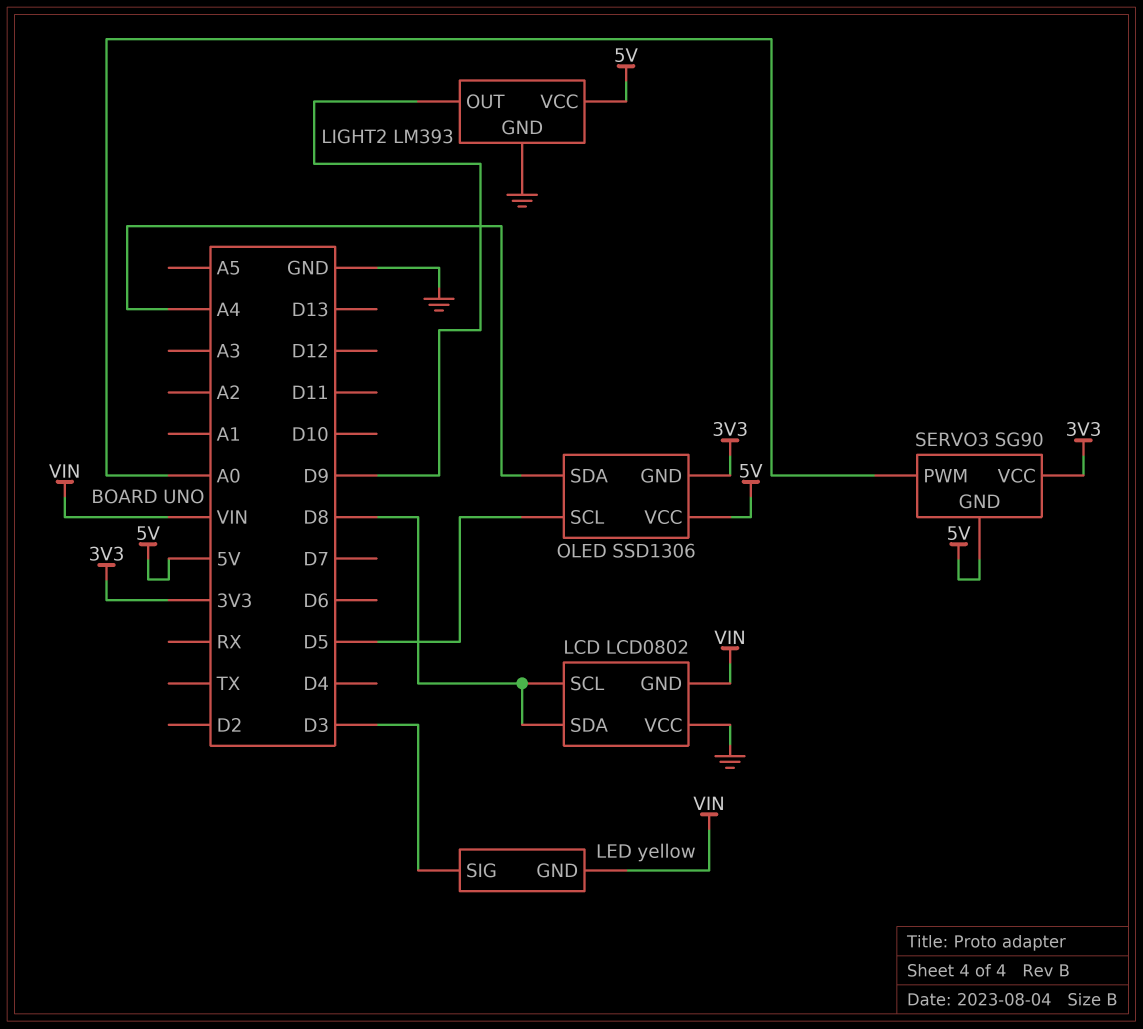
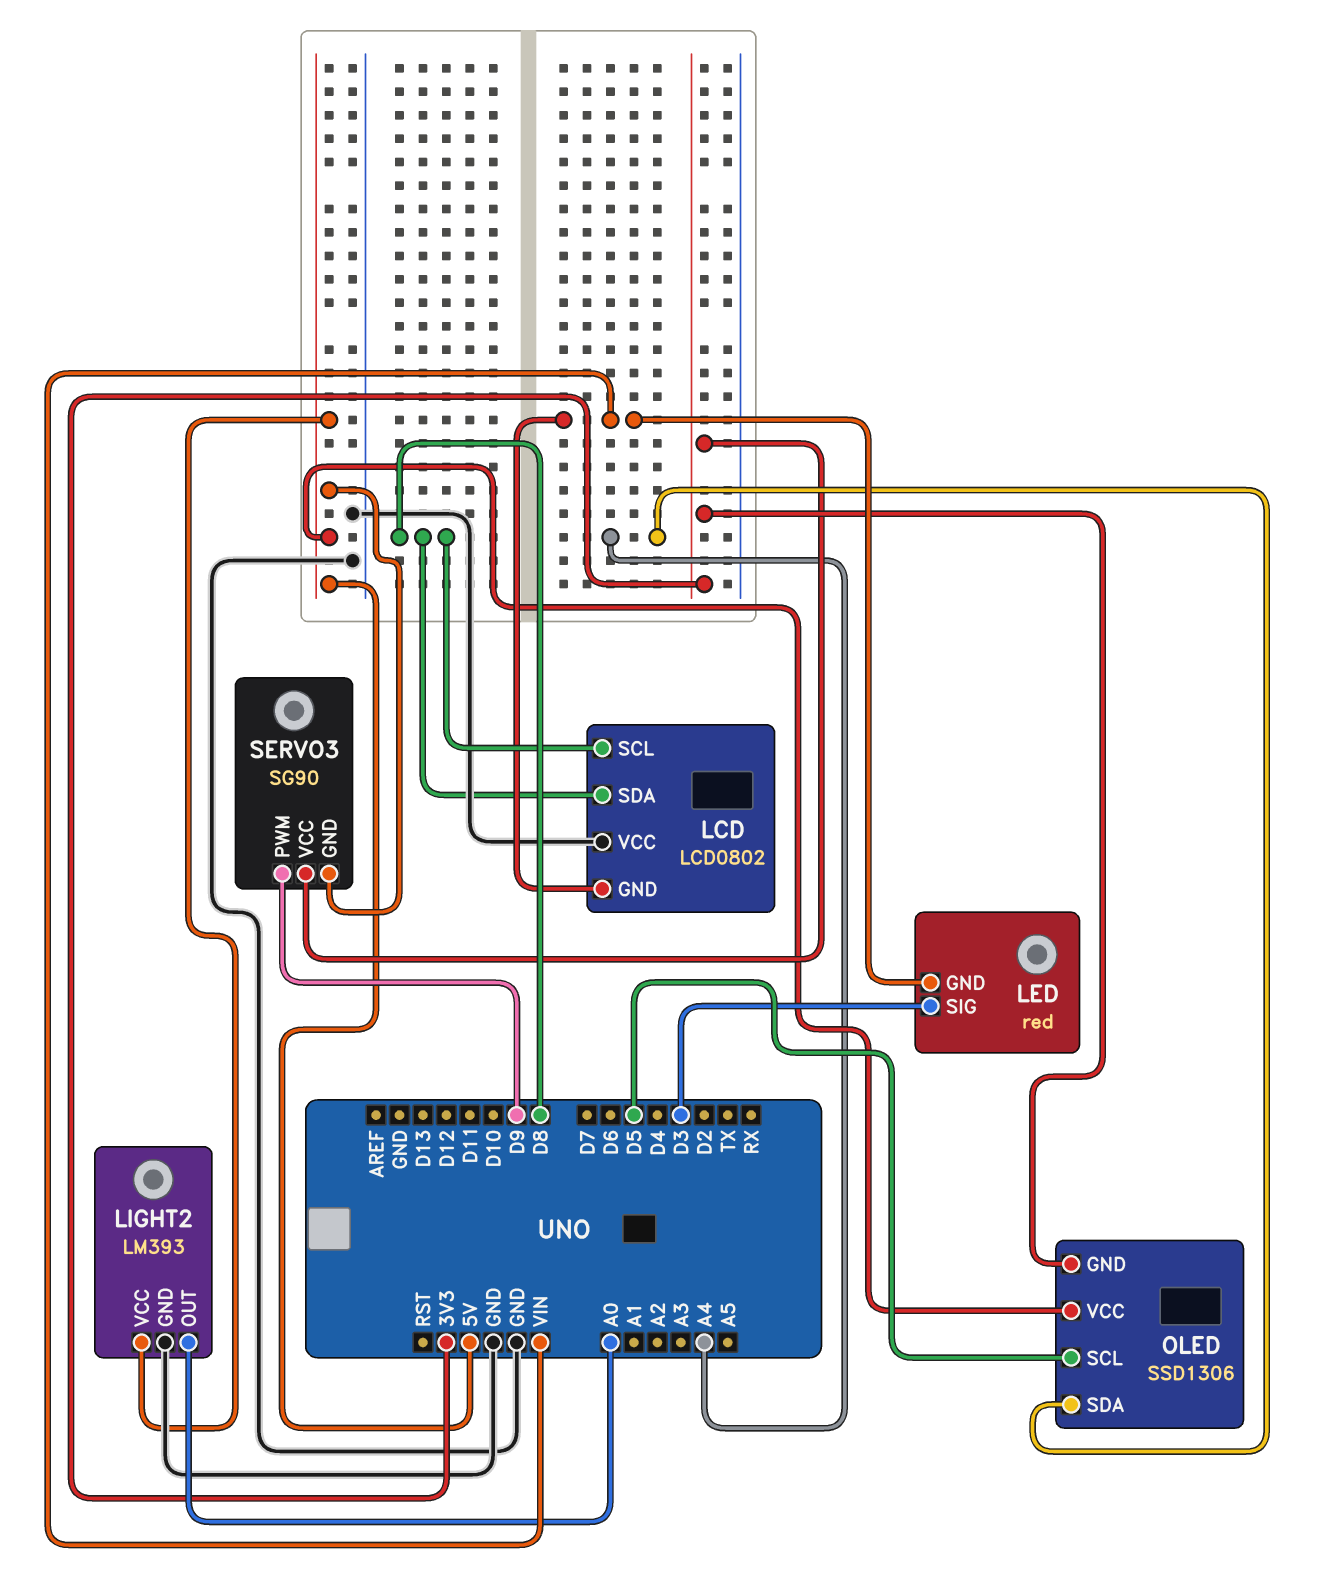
LED: yellow -> red
LIGHT2 pin OUT: D9 -> A0
SERVO3 pin PWM: A0 -> D9

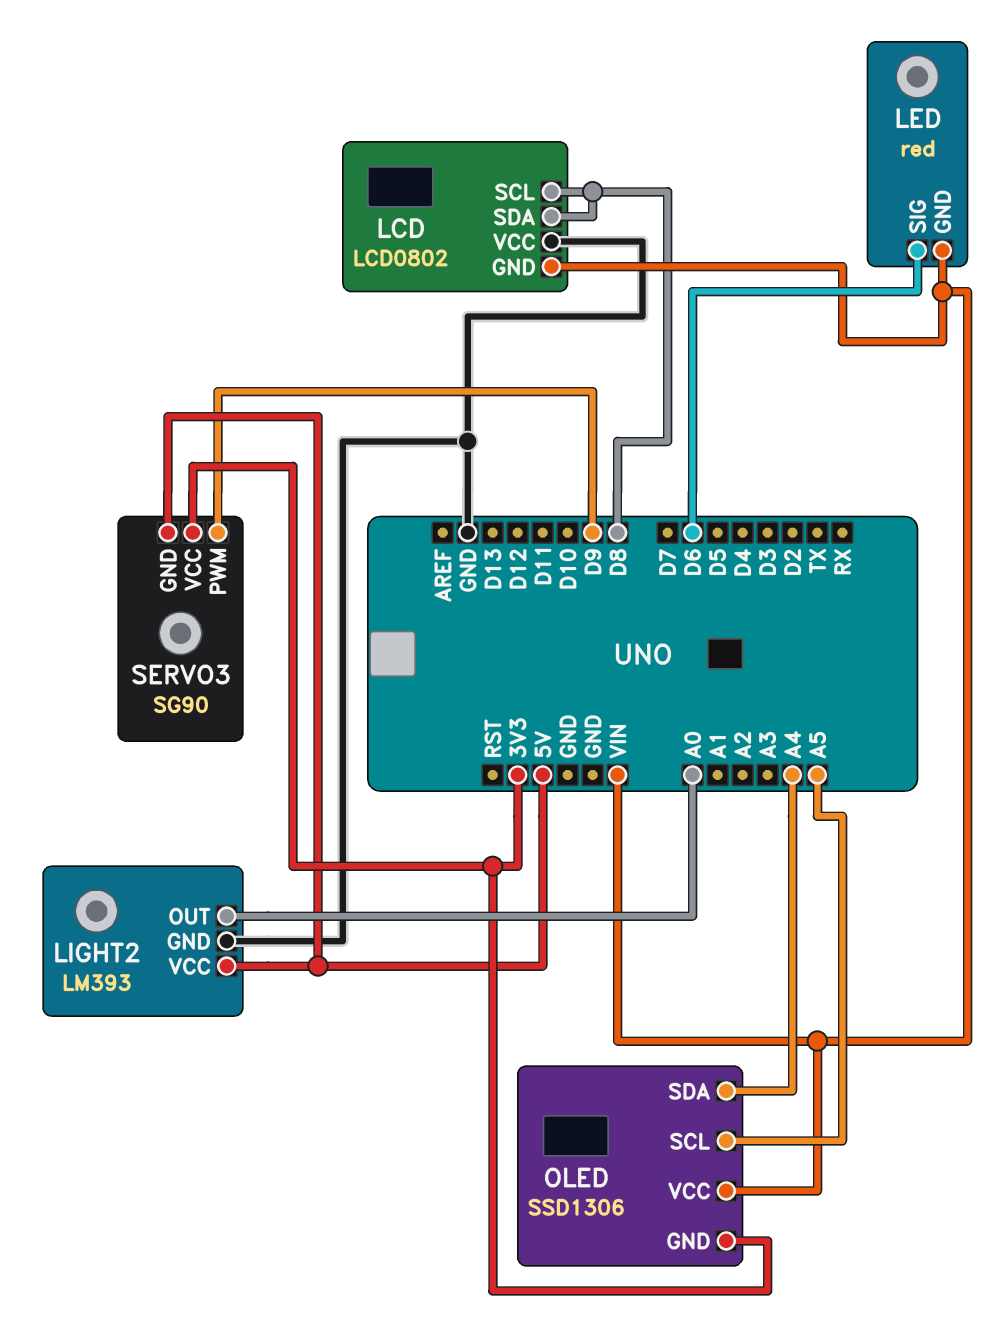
LED pin SIG: D3 -> D6
OLED pin SCL: D5 -> A5
OLED pin VCC: 5V -> VIN

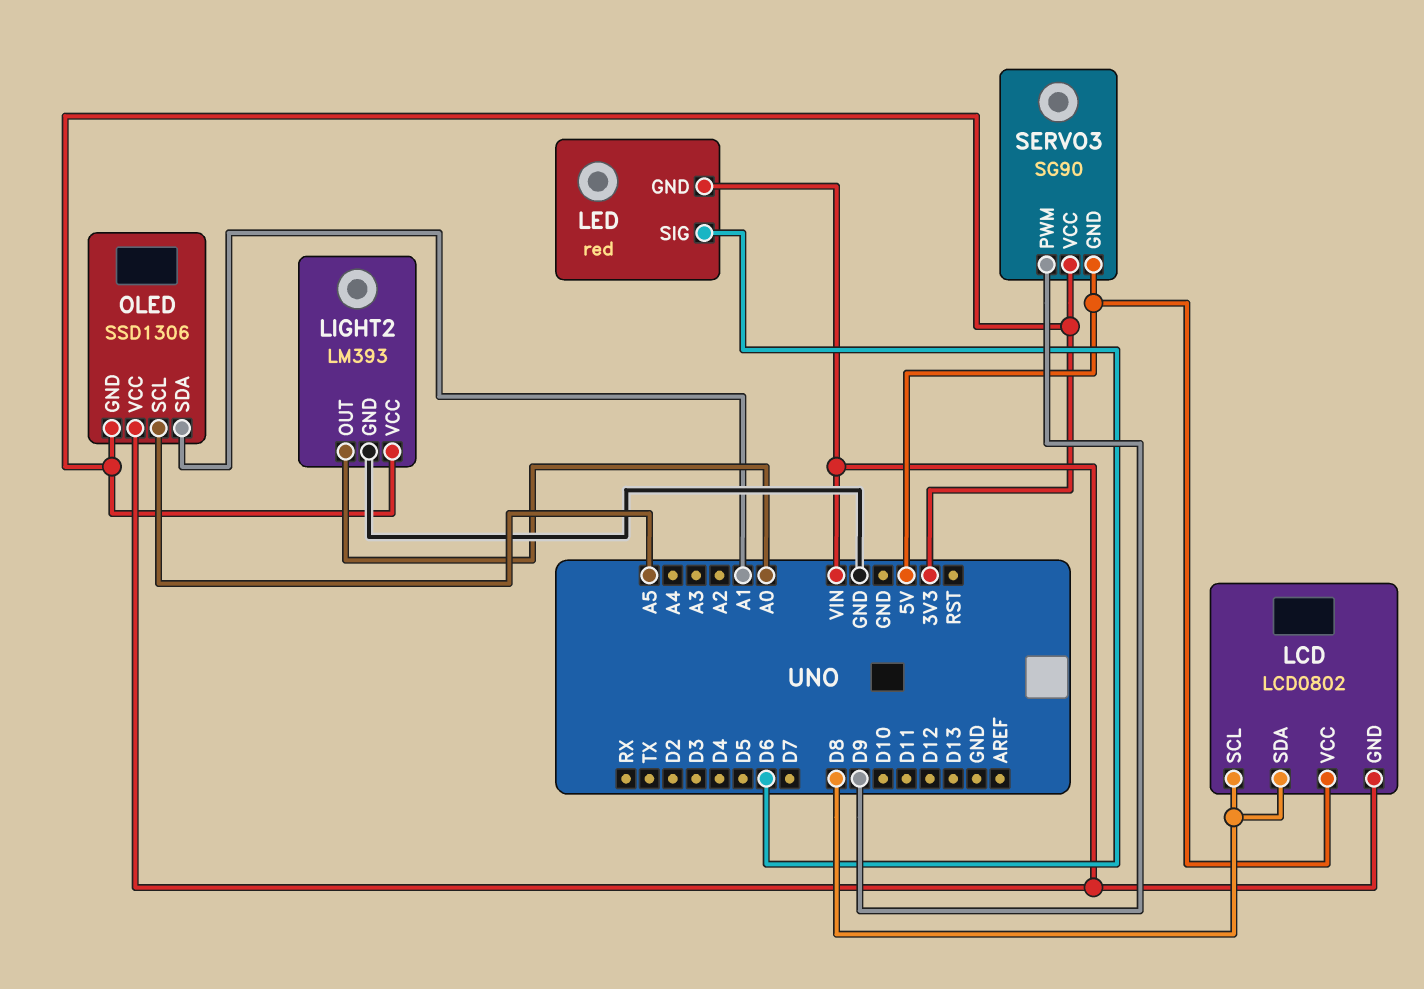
LCD pin VCC: GND -> 5V
LIGHT2 pin VCC: 5V -> 3V3
OLED pin SDA: A4 -> A1

